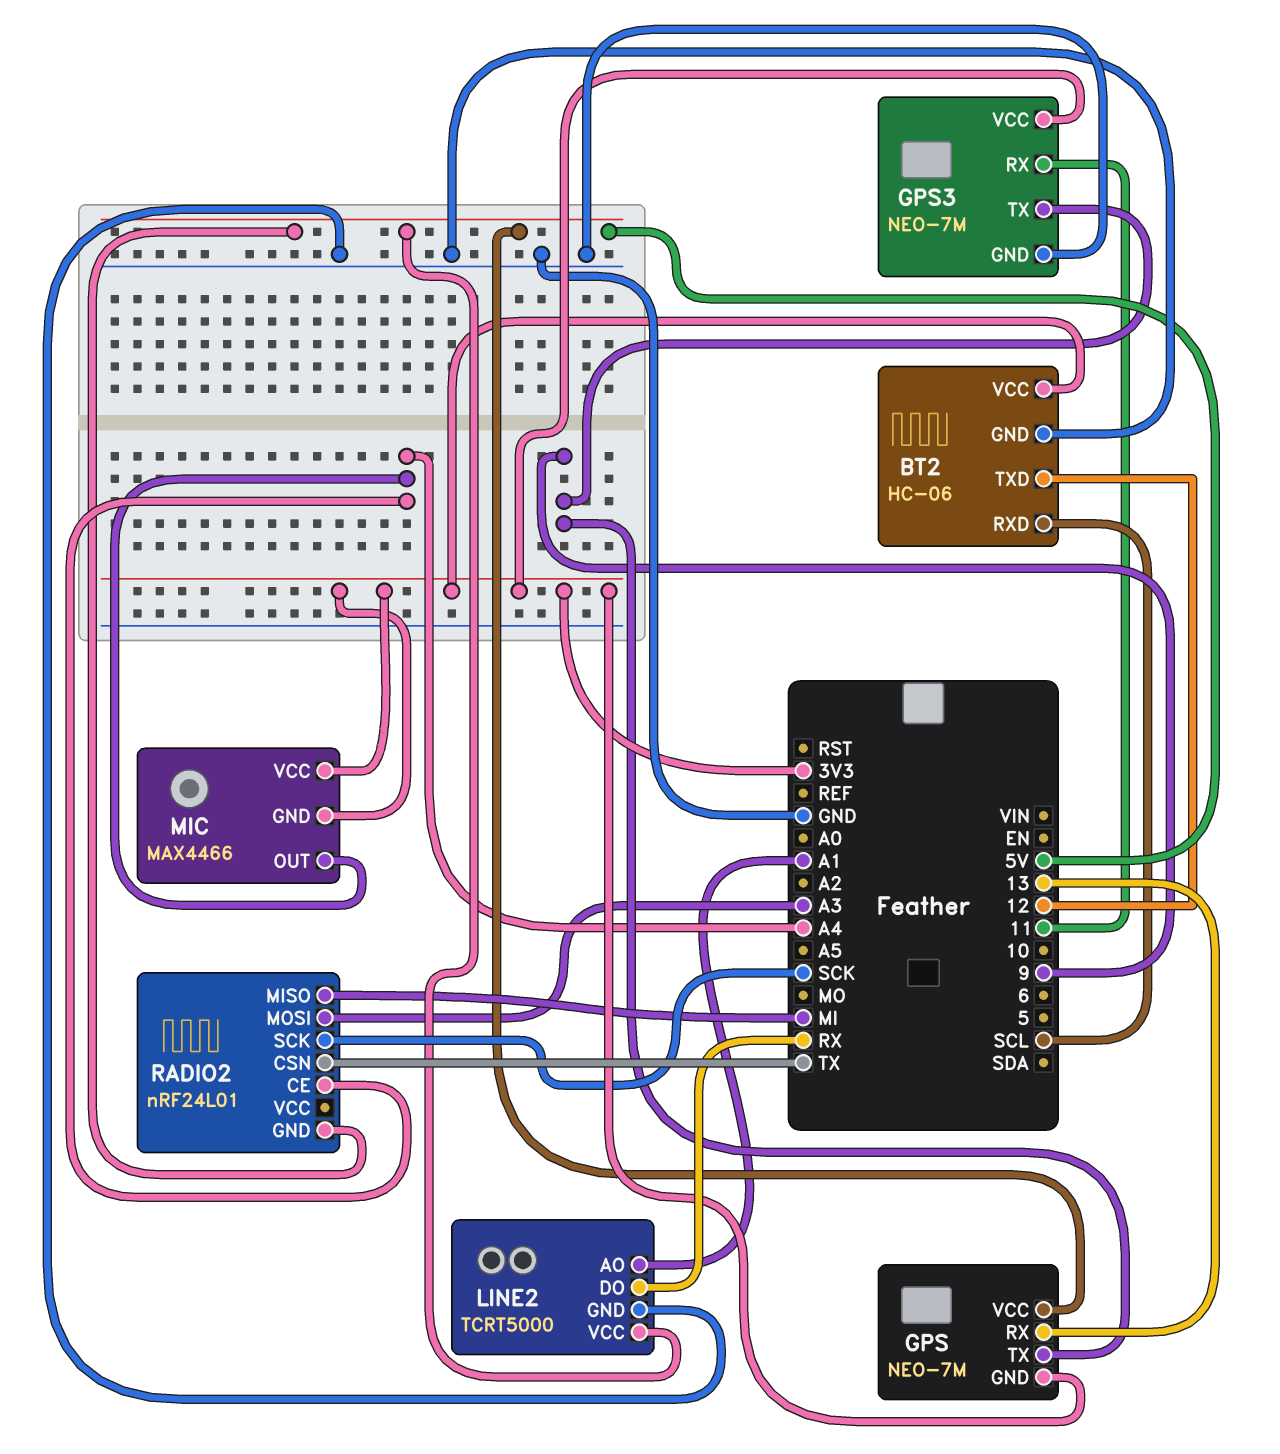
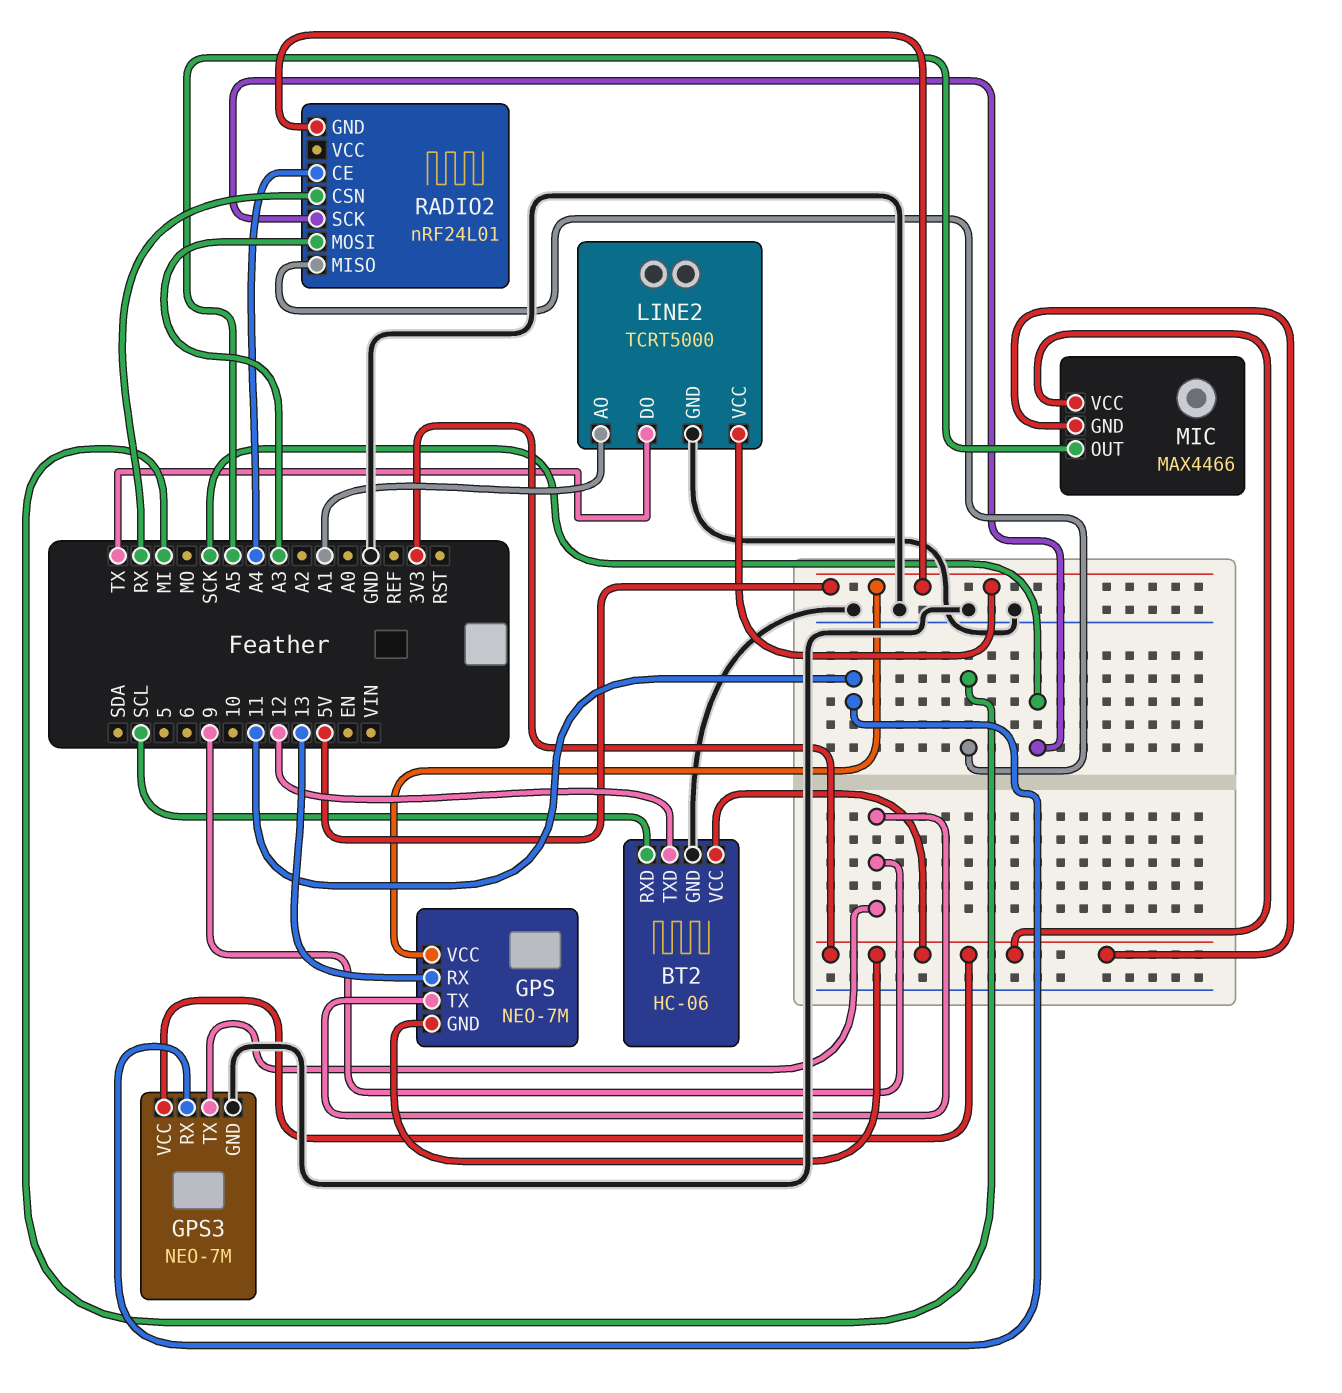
LINE2 pin DO: RX -> TX
MIC pin OUT: A4 -> A5
RADIO2 pin CSN: TX -> RX

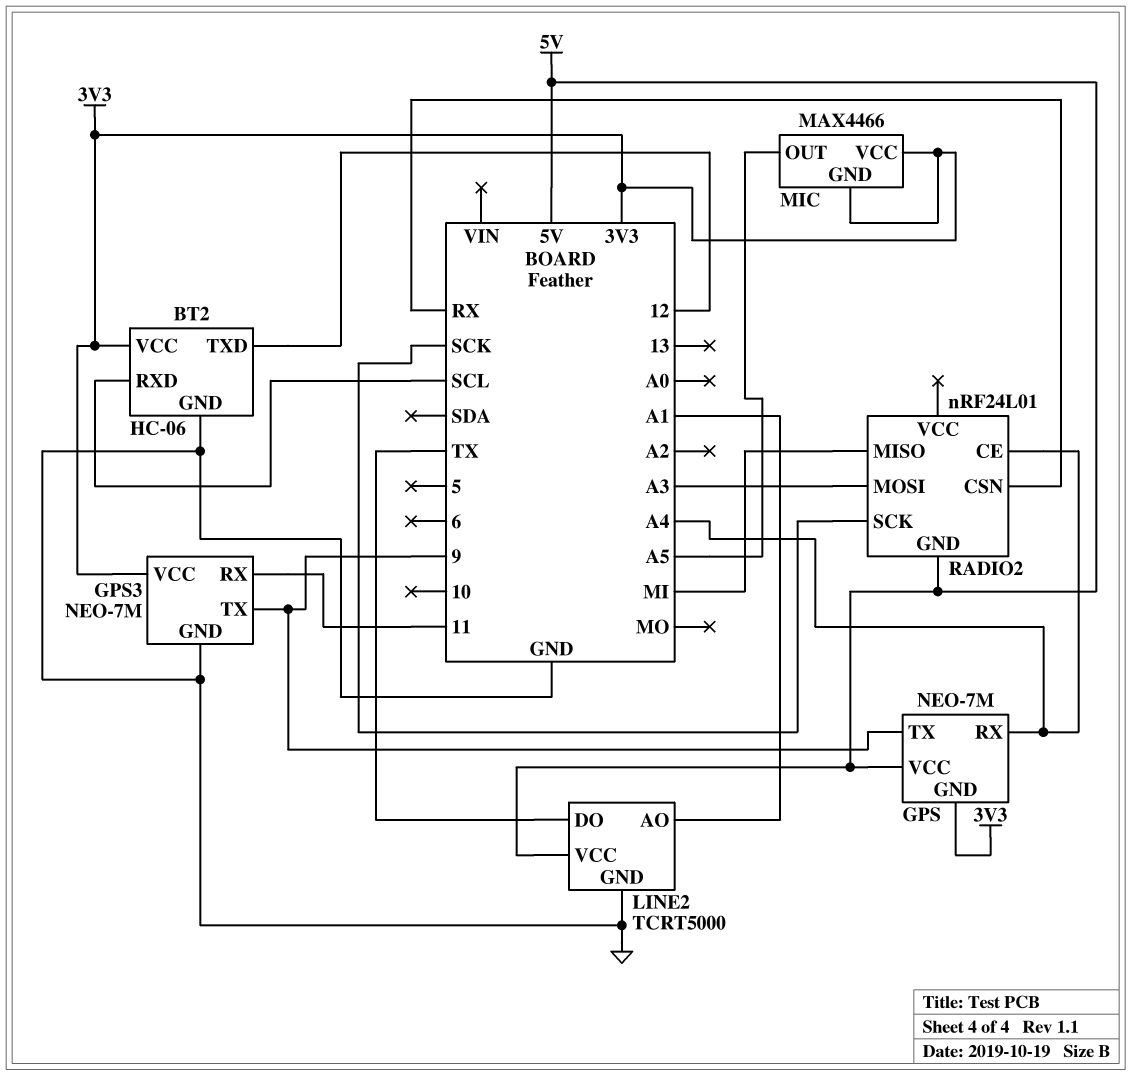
GPS pin RX: 13 -> A4

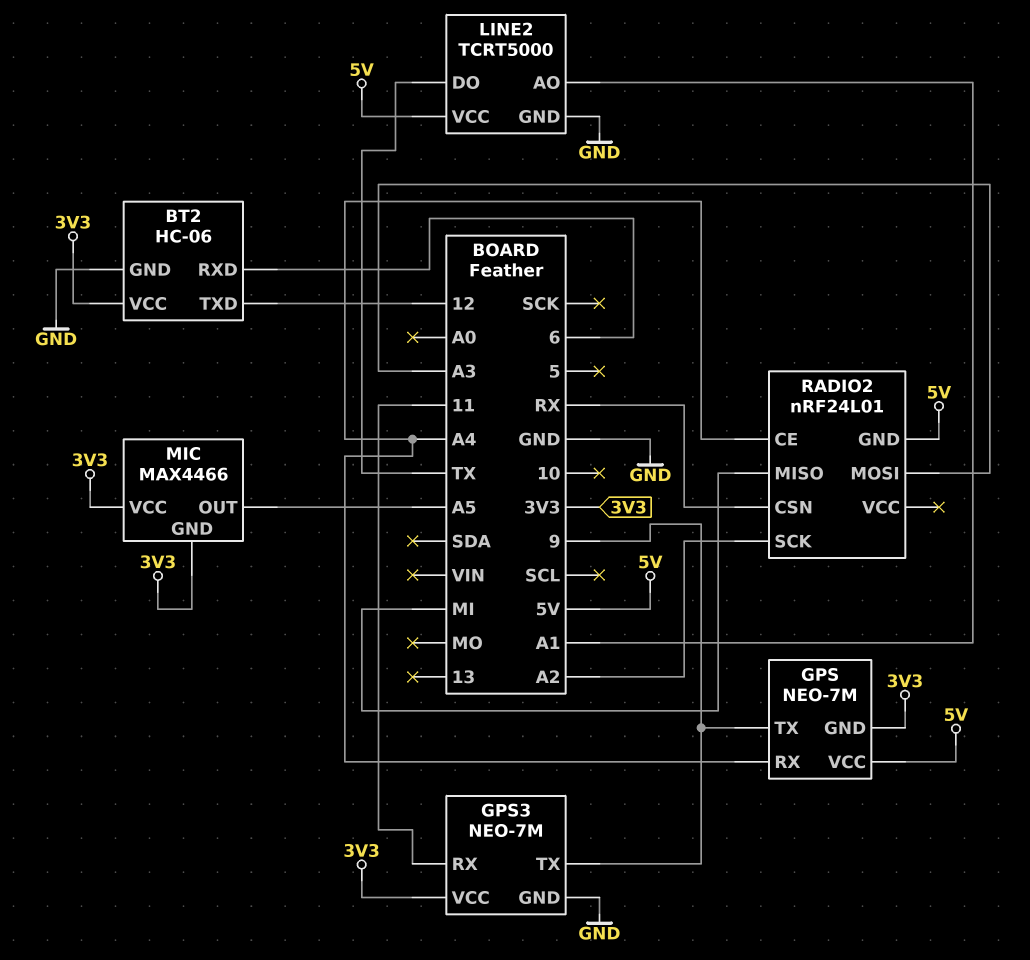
BT2 pin RXD: SCL -> 6
RADIO2 pin SCK: SCK -> A2

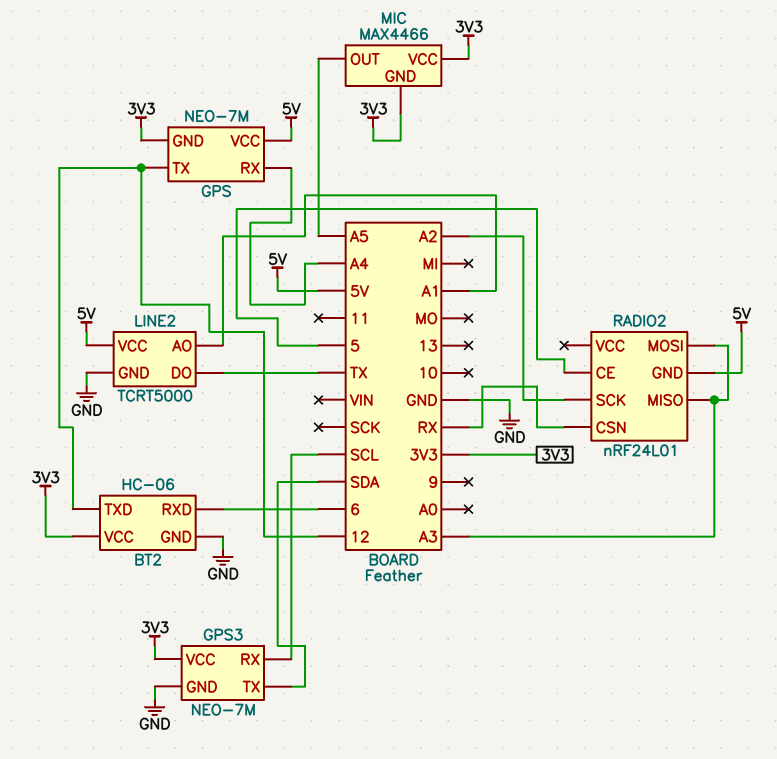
GPS pin TX: 9 -> 12
GPS3 pin RX: 11 -> SCL
GPS3 pin TX: 9 -> SDA
RADIO2 pin CE: A4 -> 5
RADIO2 pin MISO: MI -> A3

